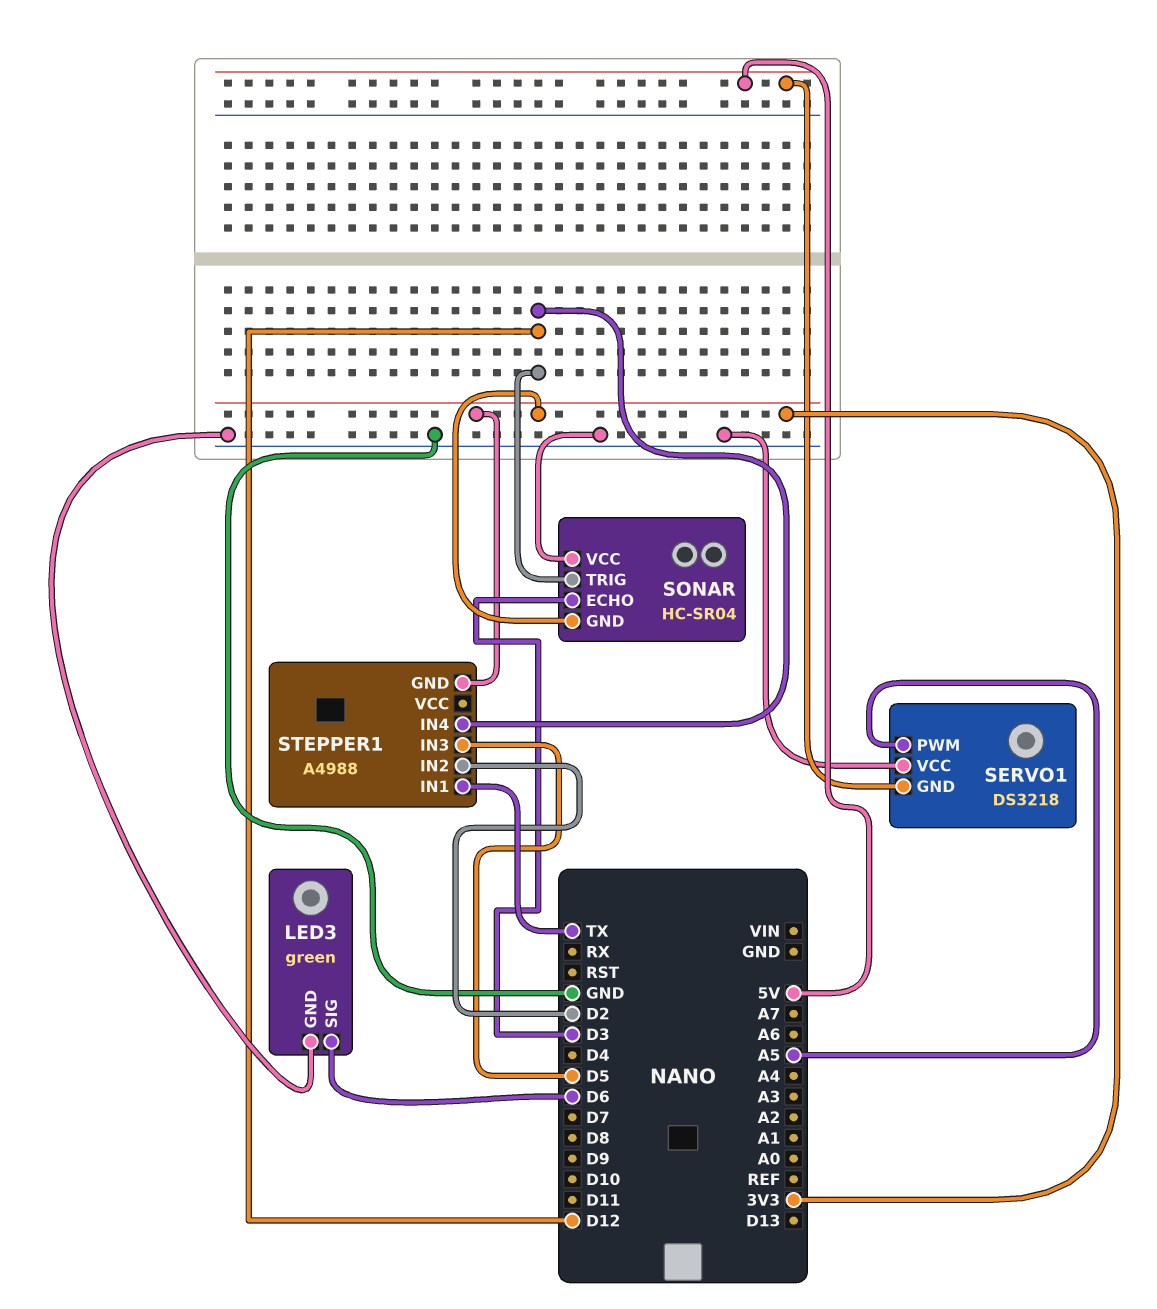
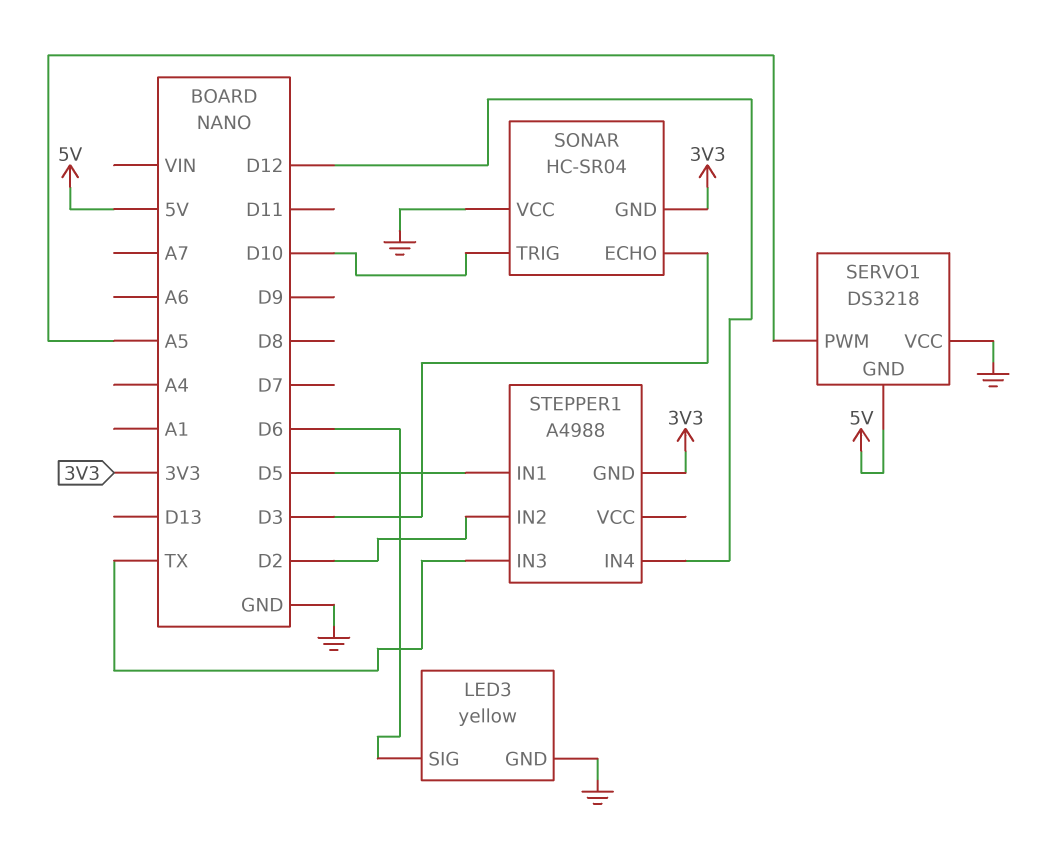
LED3: green -> yellow
SONAR pin TRIG: D12 -> D10
STEPPER1 pin IN1: TX -> D5
STEPPER1 pin IN3: D5 -> TX

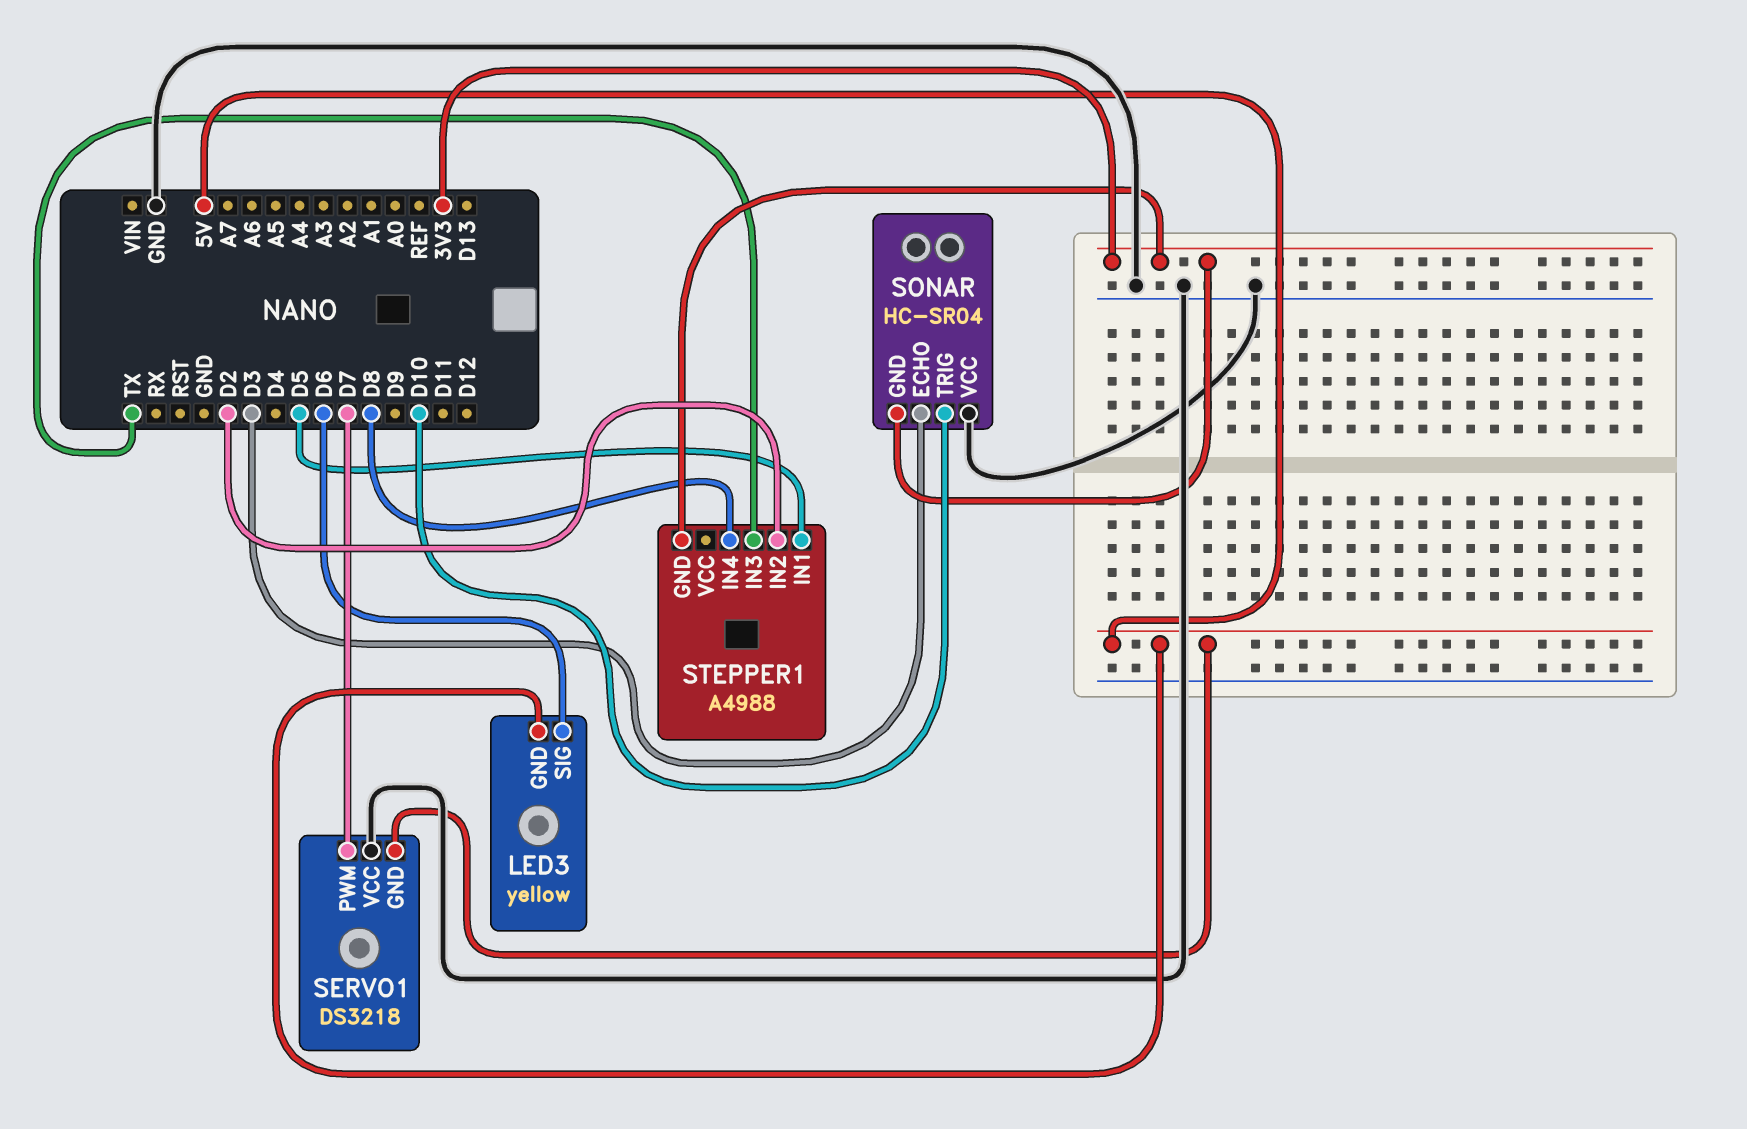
LED3 pin GND: GND -> 5V
SERVO1 pin PWM: A5 -> D7
STEPPER1 pin IN4: D12 -> D8

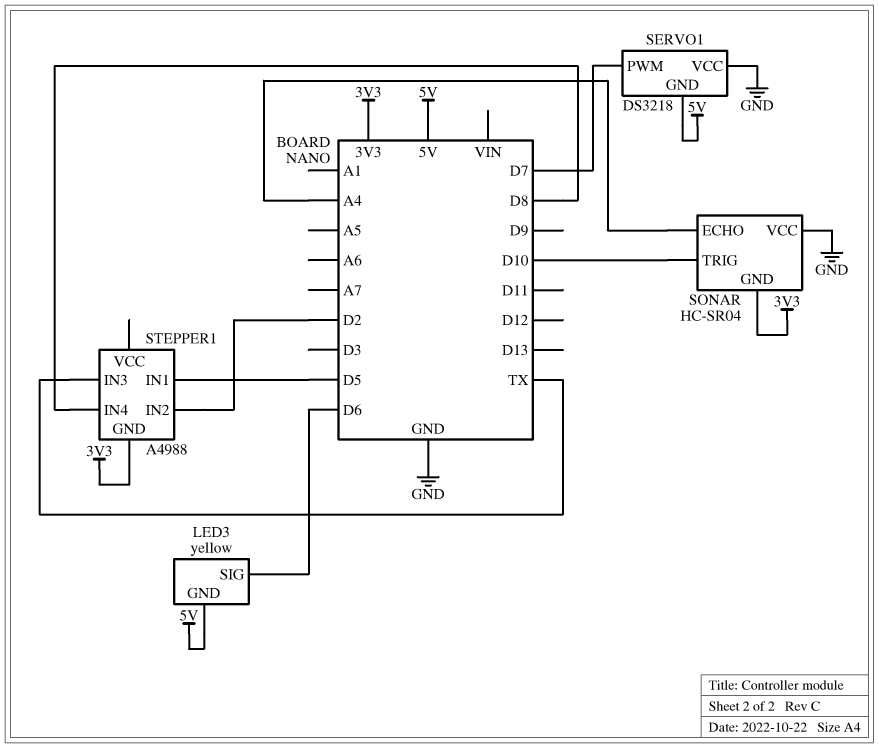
SONAR pin ECHO: D3 -> A4

